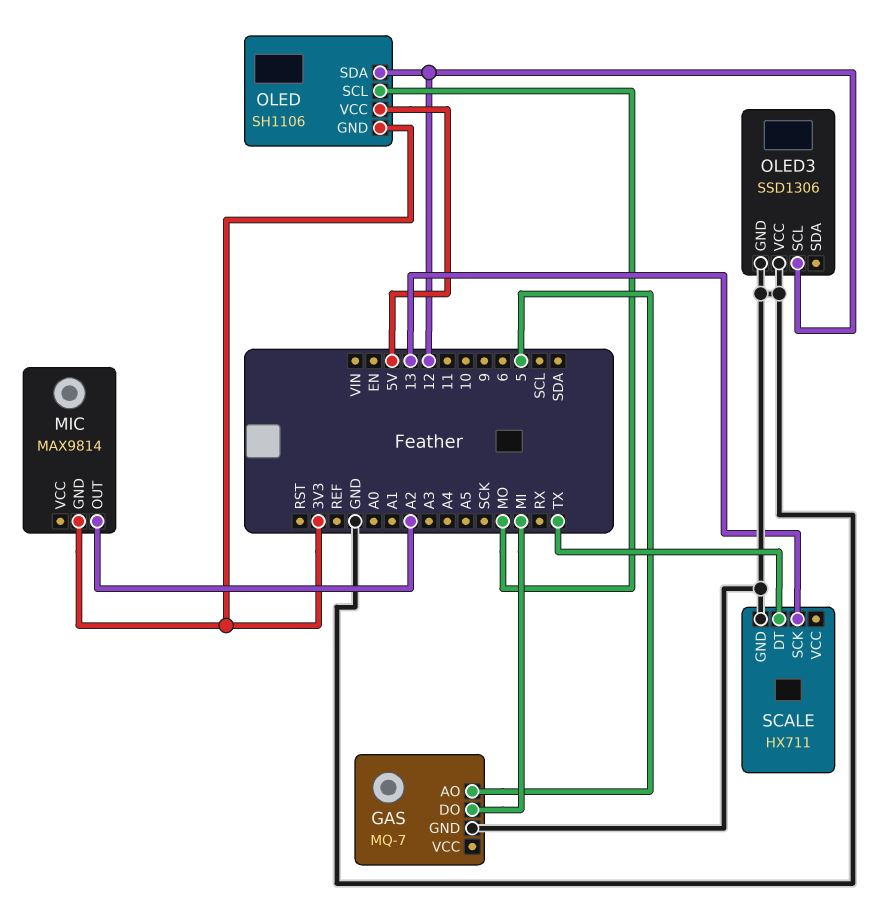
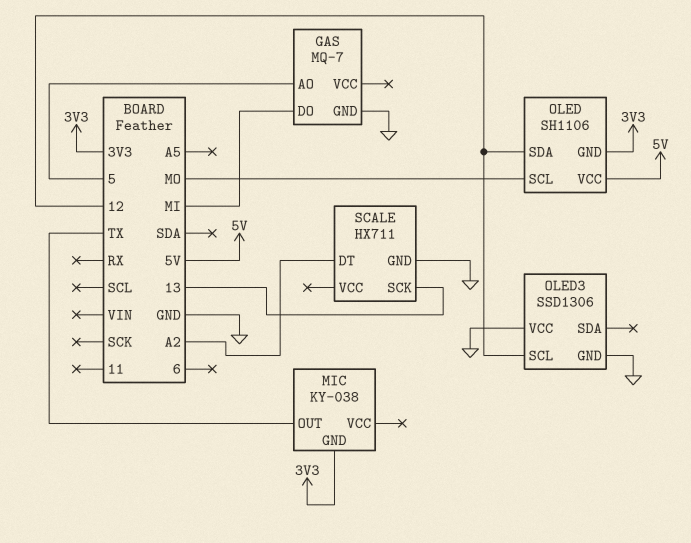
MIC: MAX9814 -> KY-038
MIC pin OUT: A2 -> TX
SCALE pin DT: TX -> A2

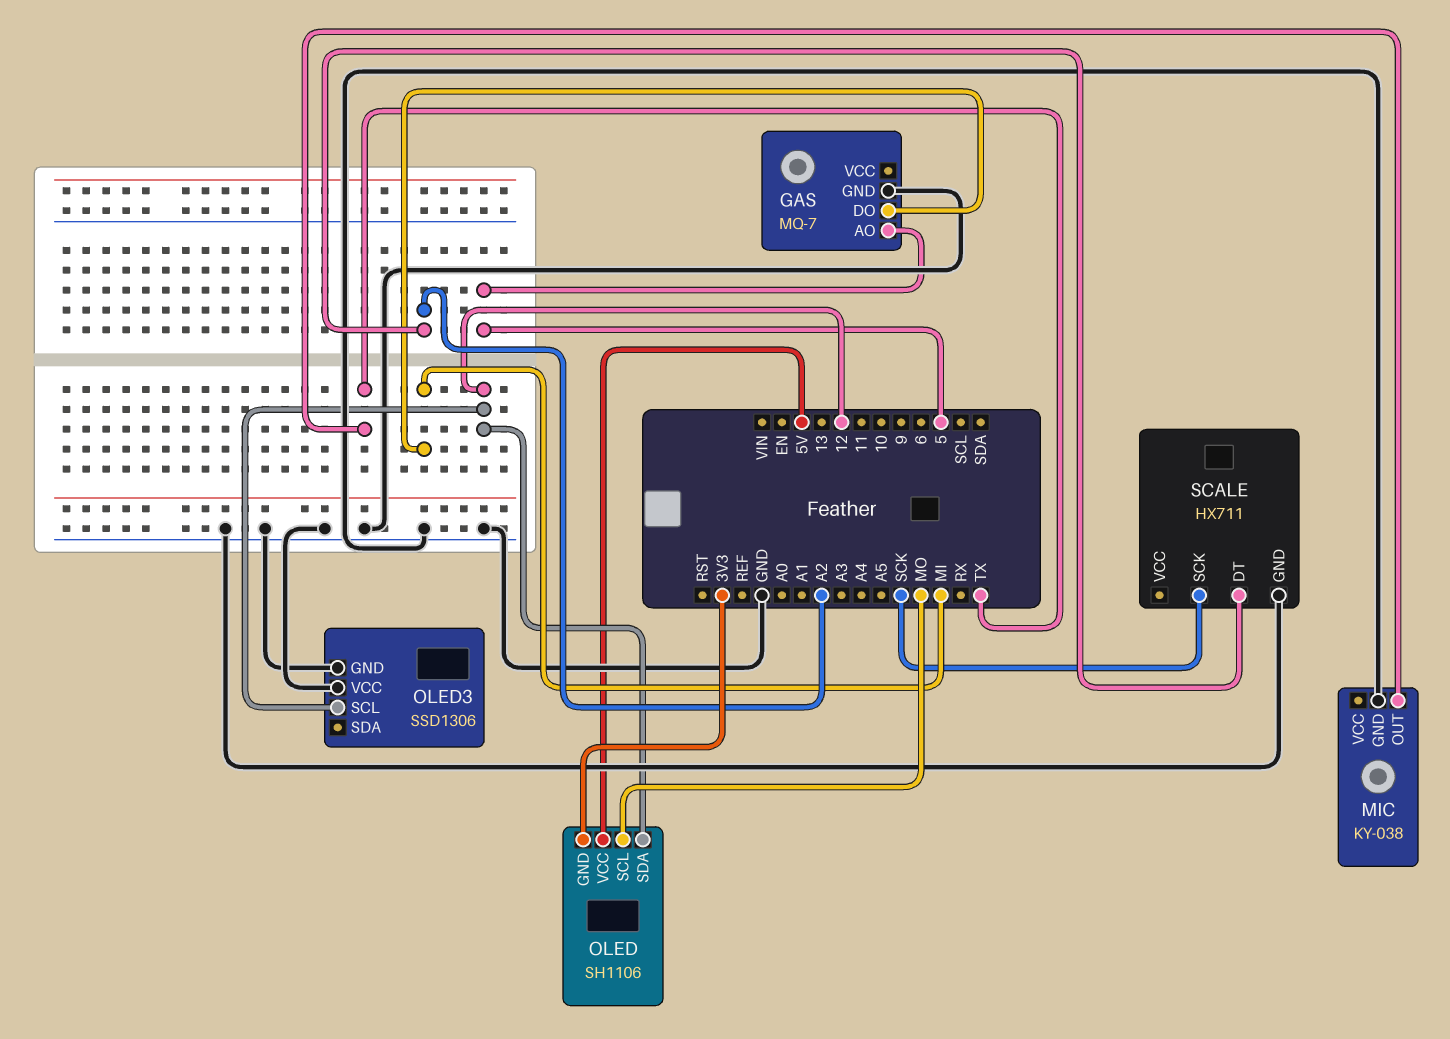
MIC pin GND: 3V3 -> GND
SCALE pin SCK: 13 -> SCK

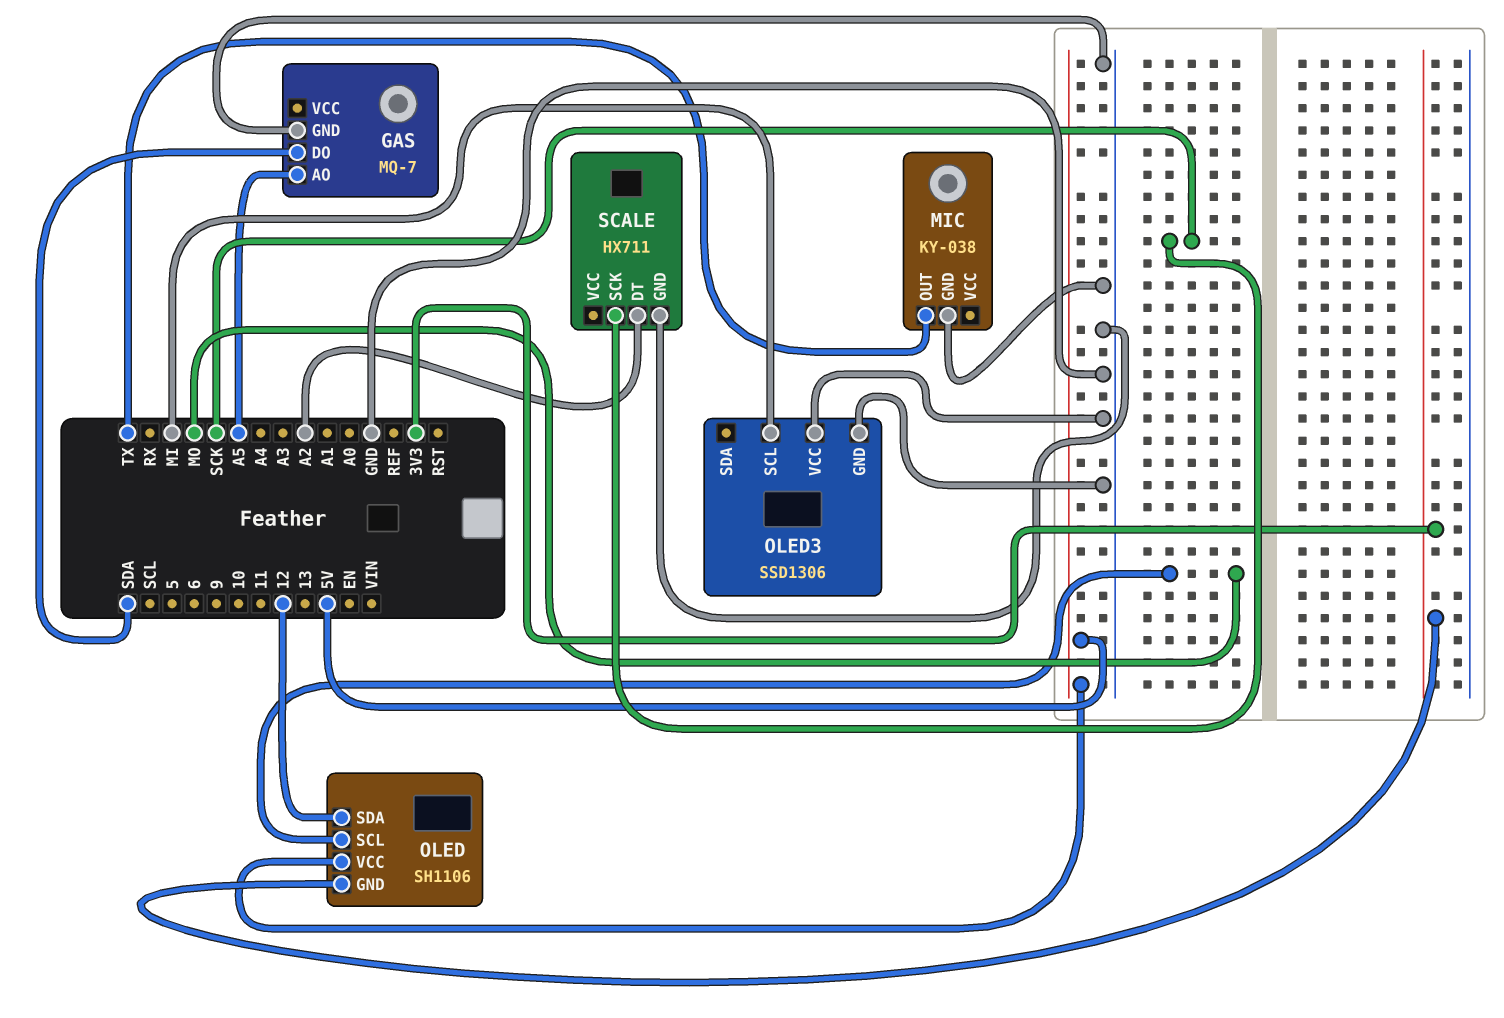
GAS pin AO: 5 -> A5
GAS pin DO: MI -> SDA
OLED3 pin SCL: 12 -> MI

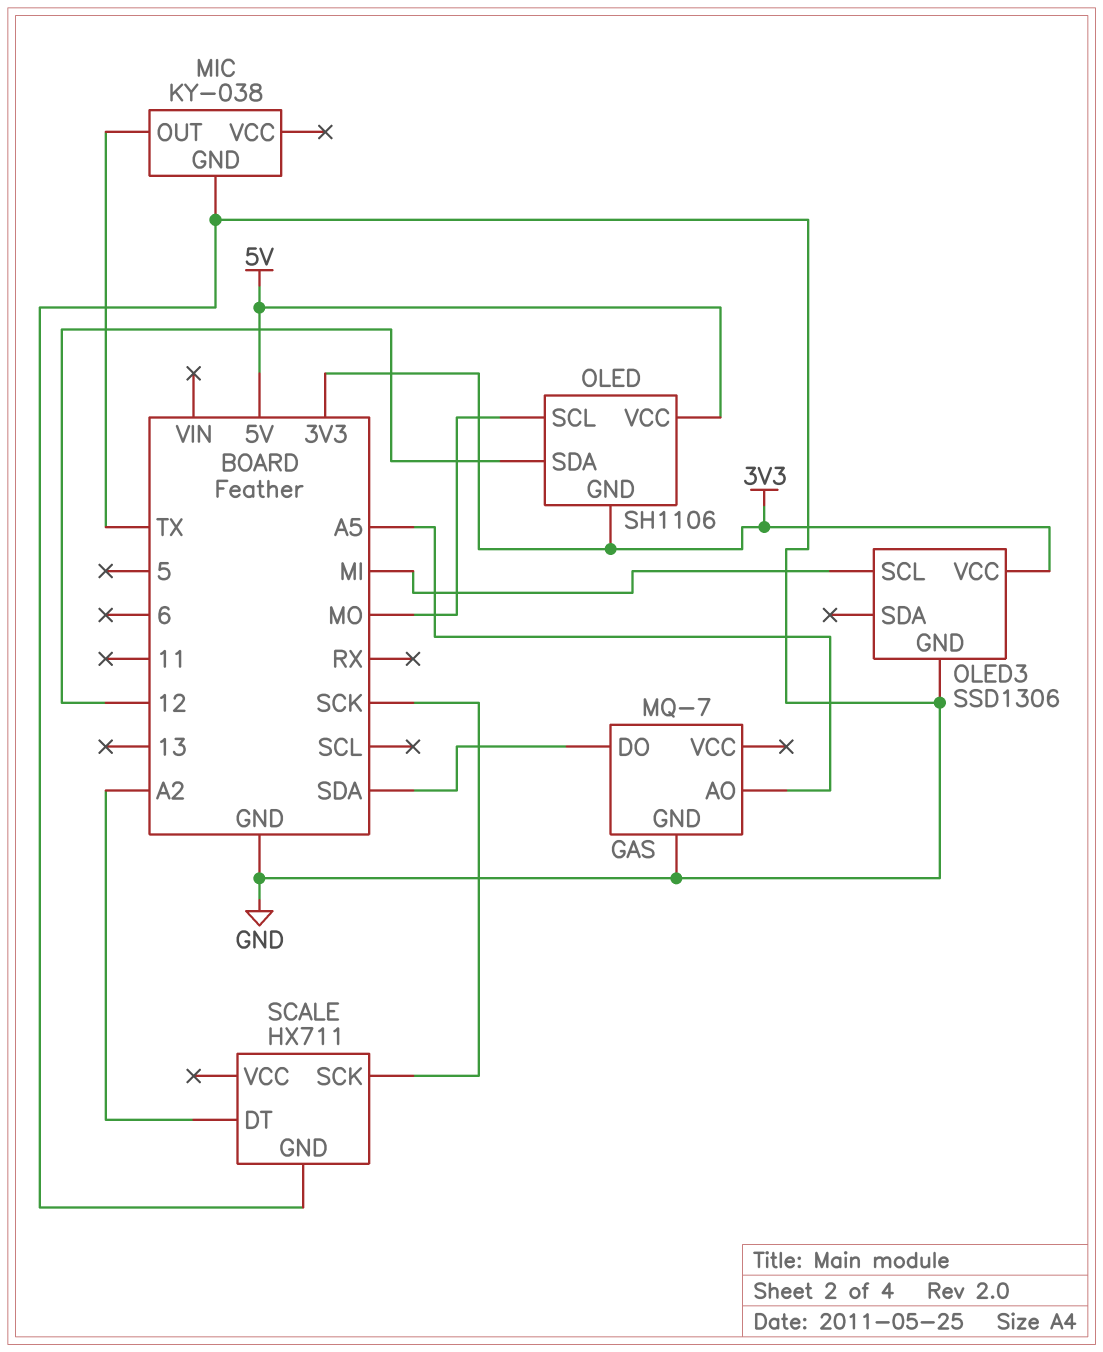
OLED3 pin VCC: GND -> 3V3

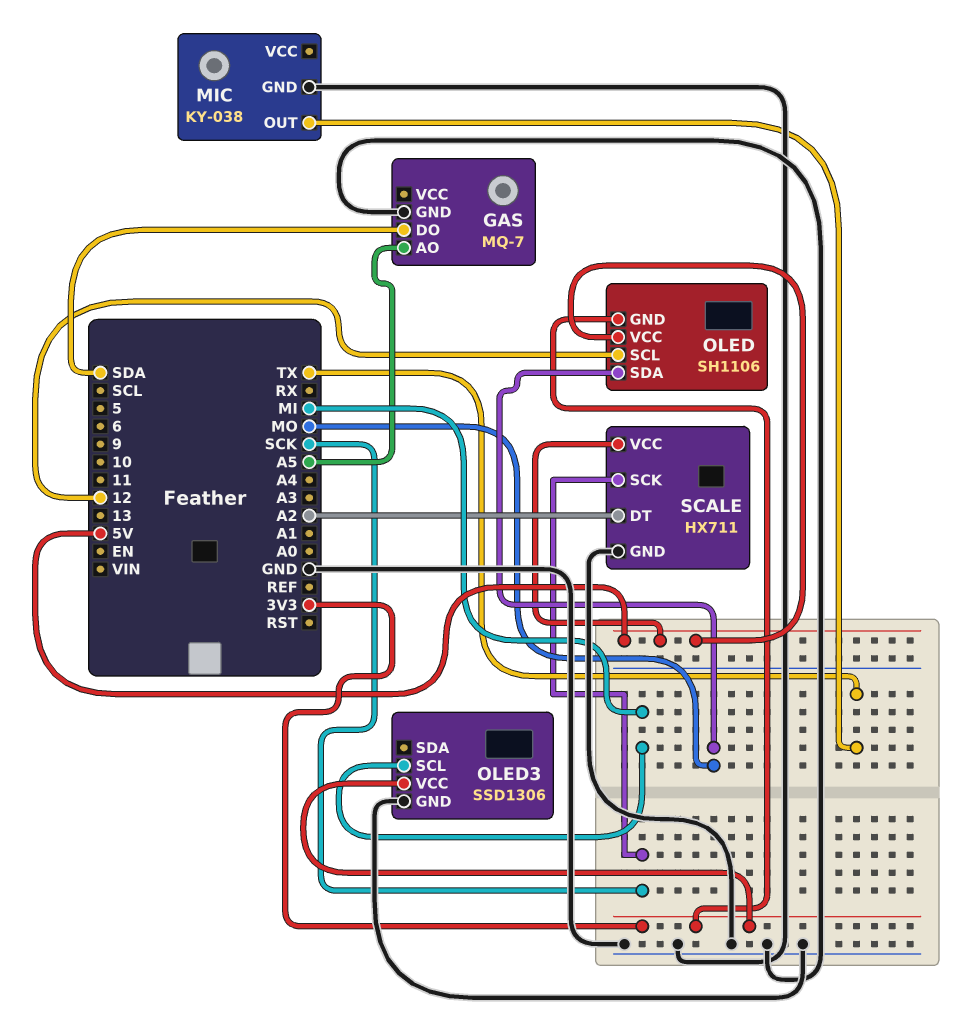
OLED pin SCL: MO -> 12
OLED pin SDA: 12 -> MO
SCALE pin VCC: none -> 5V

